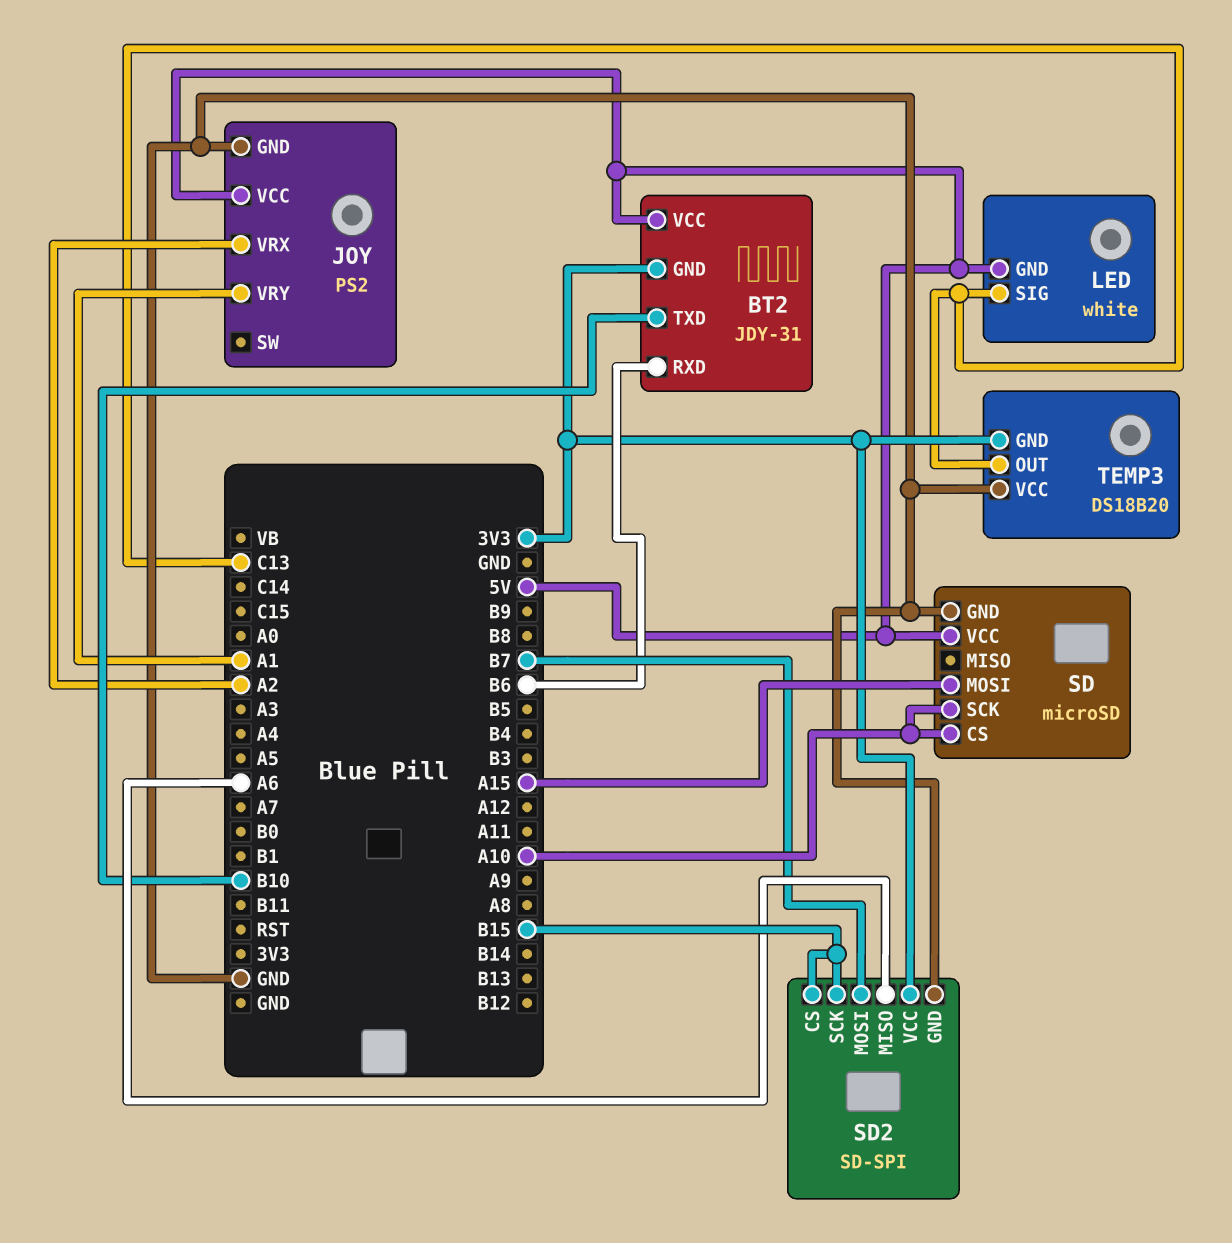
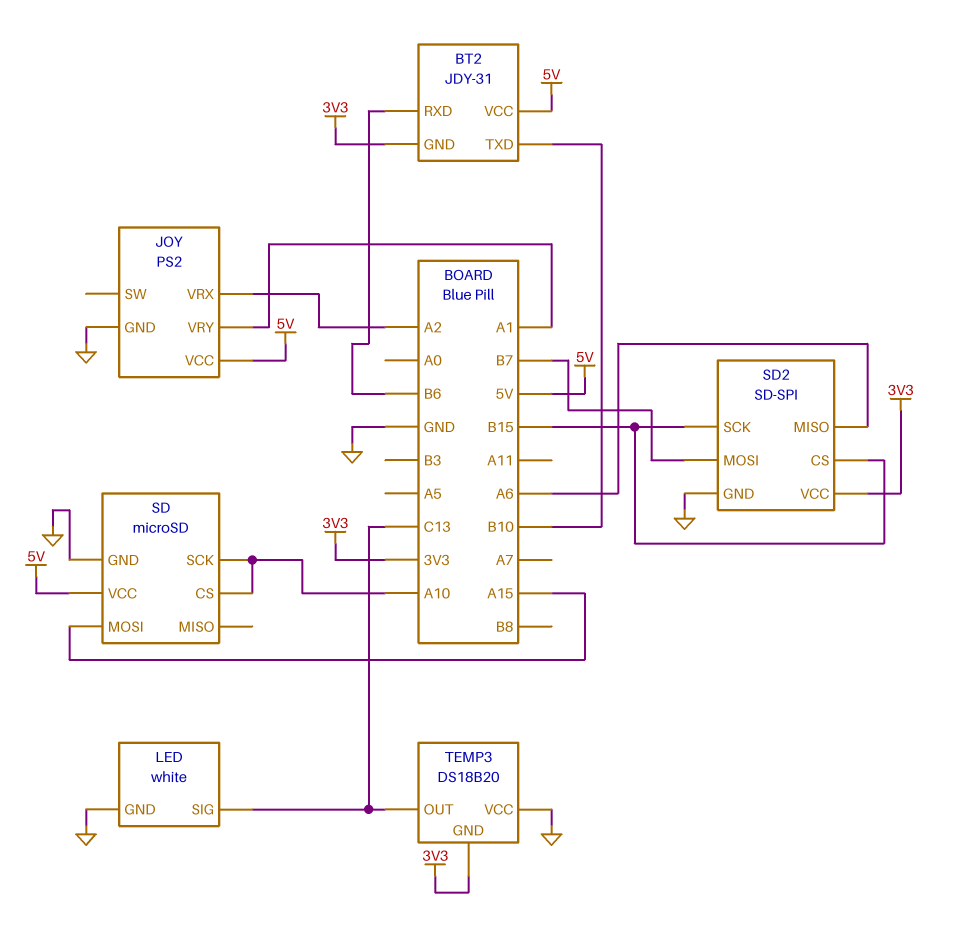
LED pin GND: 5V -> GND

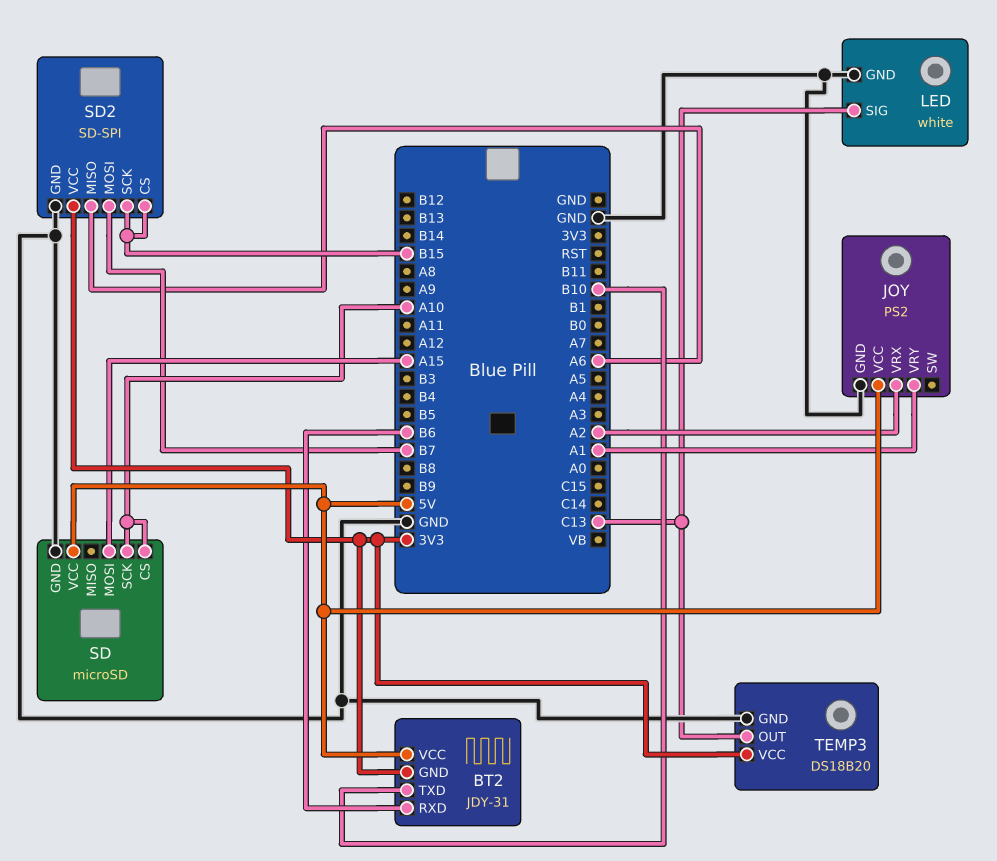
TEMP3 pin GND: 3V3 -> GND
TEMP3 pin VCC: GND -> 3V3

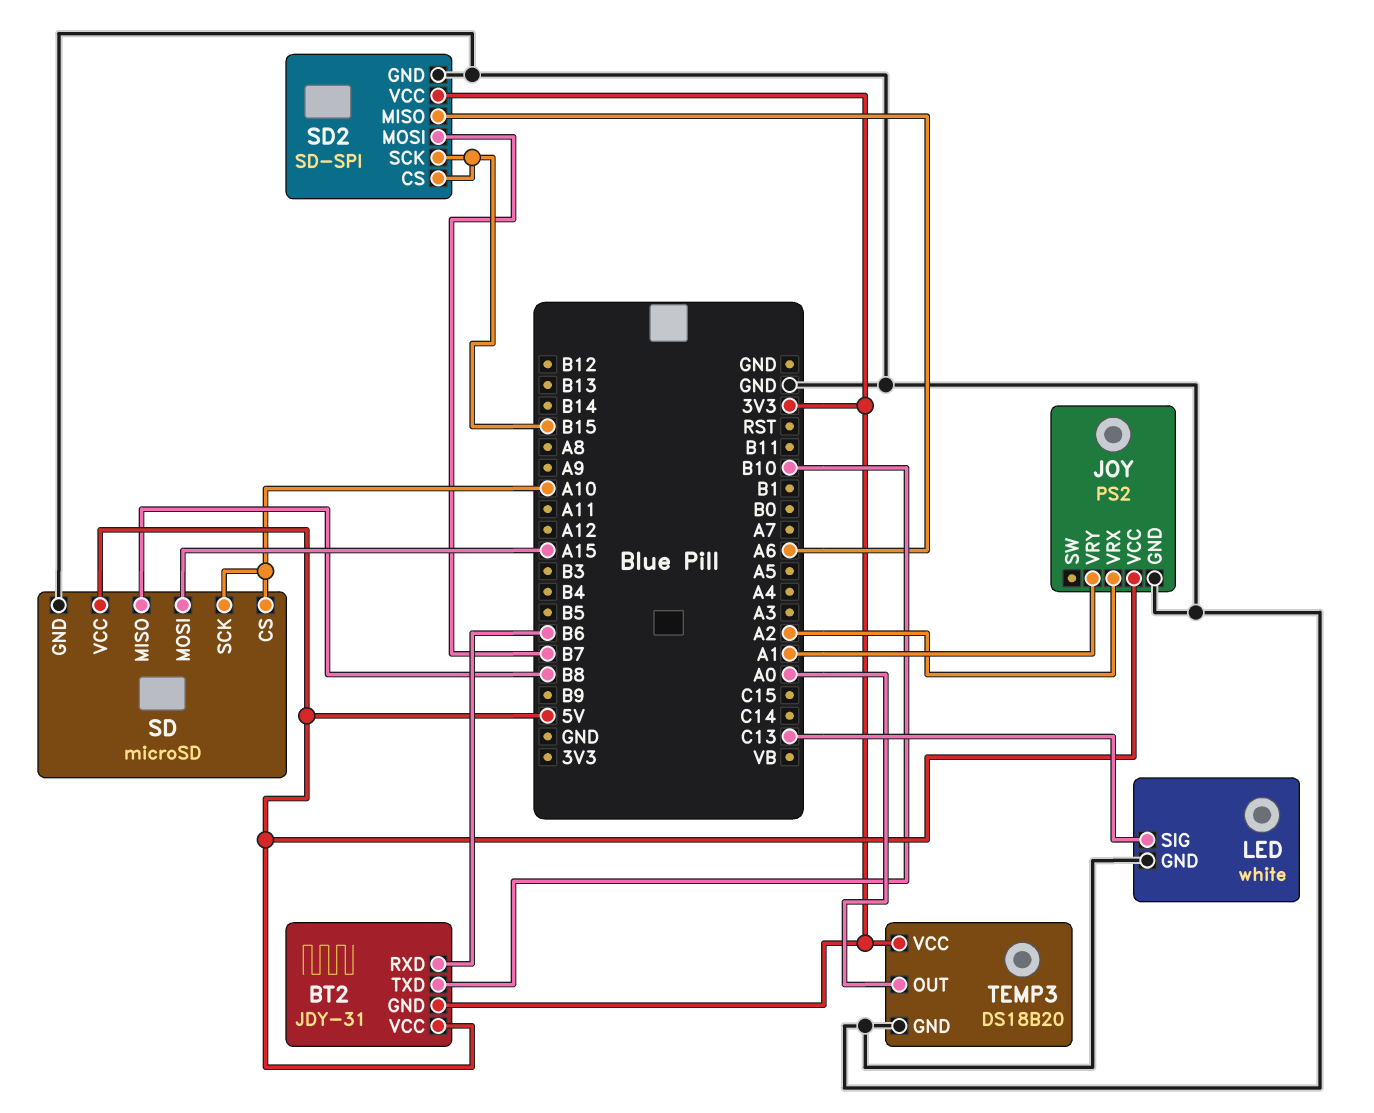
SD pin MISO: none -> B8
TEMP3 pin OUT: C13 -> A0

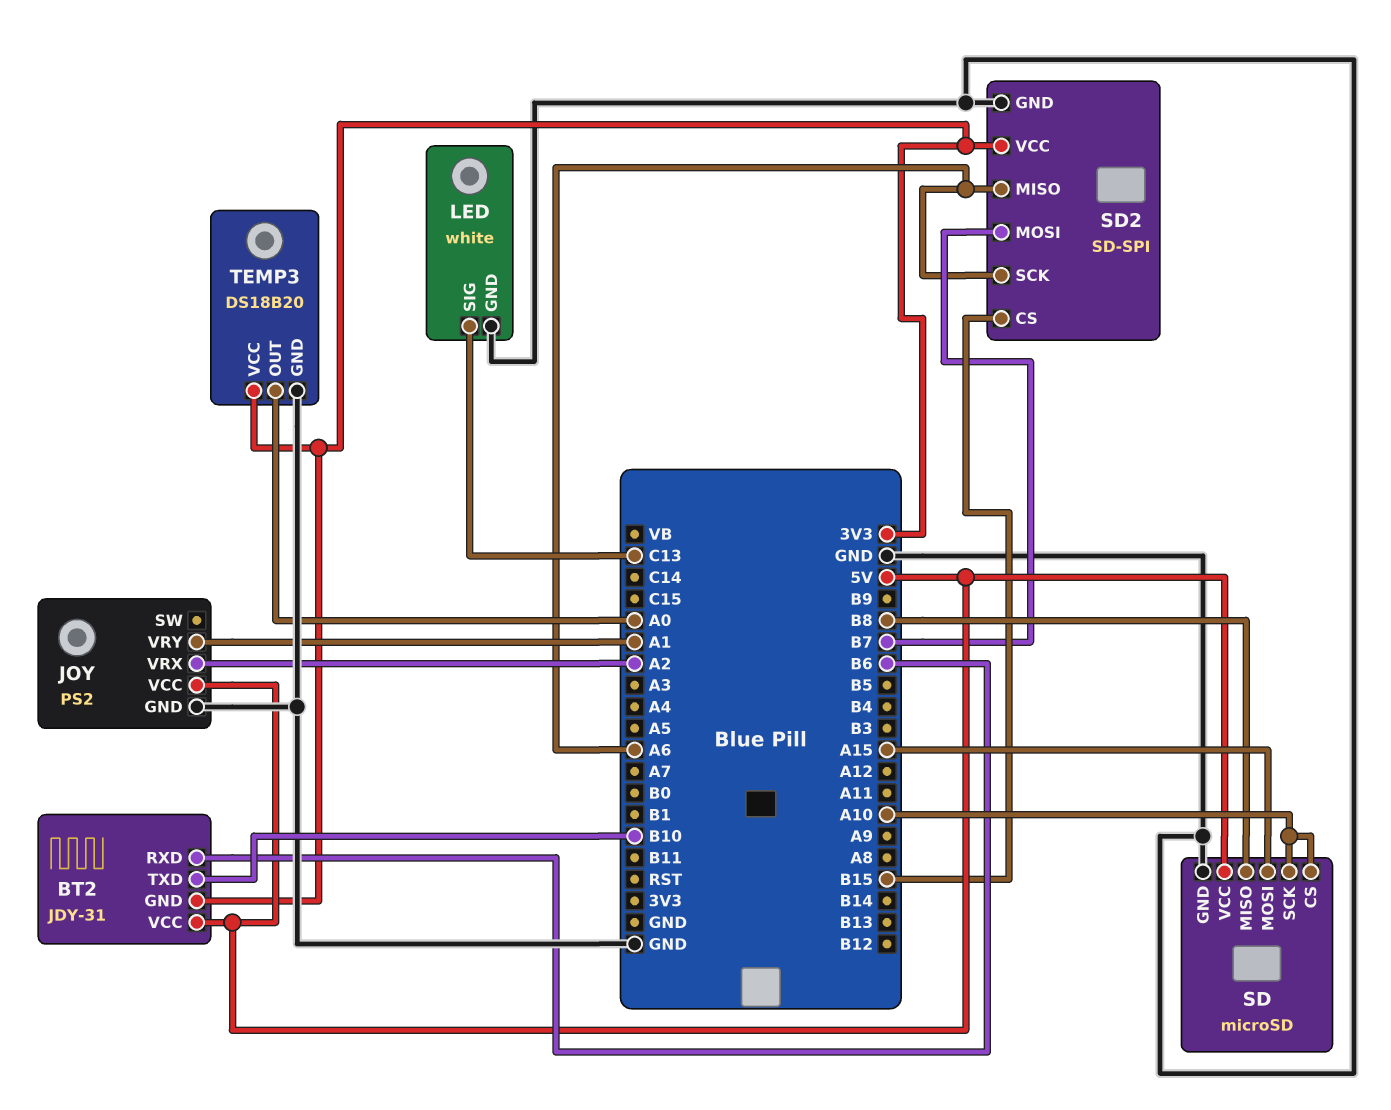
SD2 pin SCK: B15 -> A6

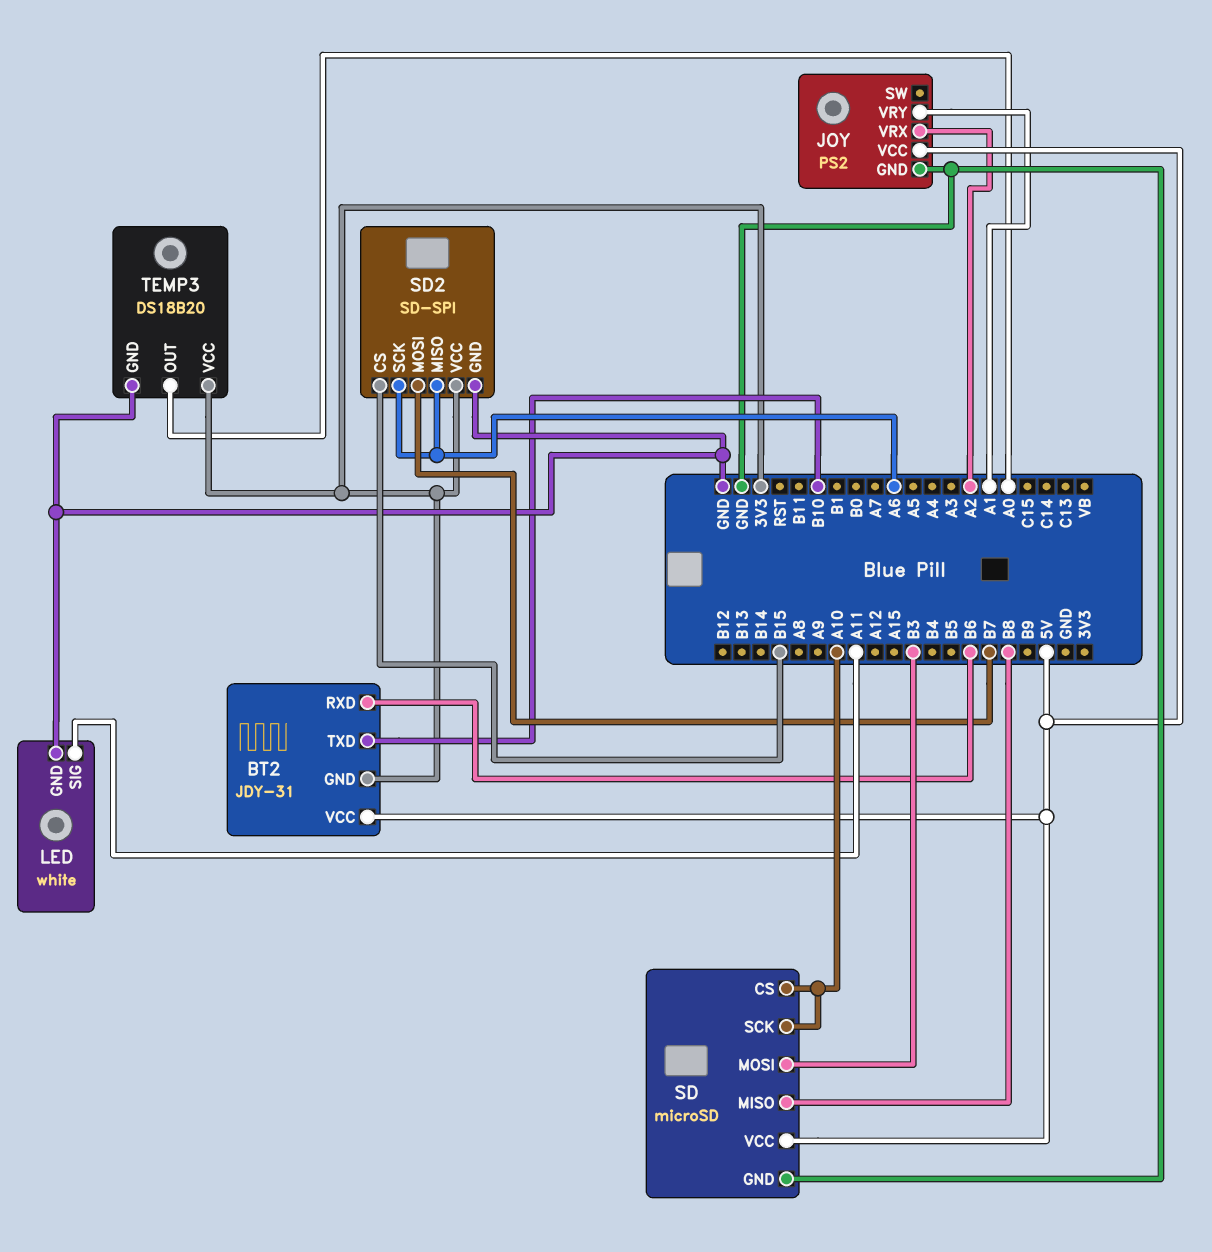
LED pin SIG: C13 -> A11
SD pin MOSI: A15 -> B3

